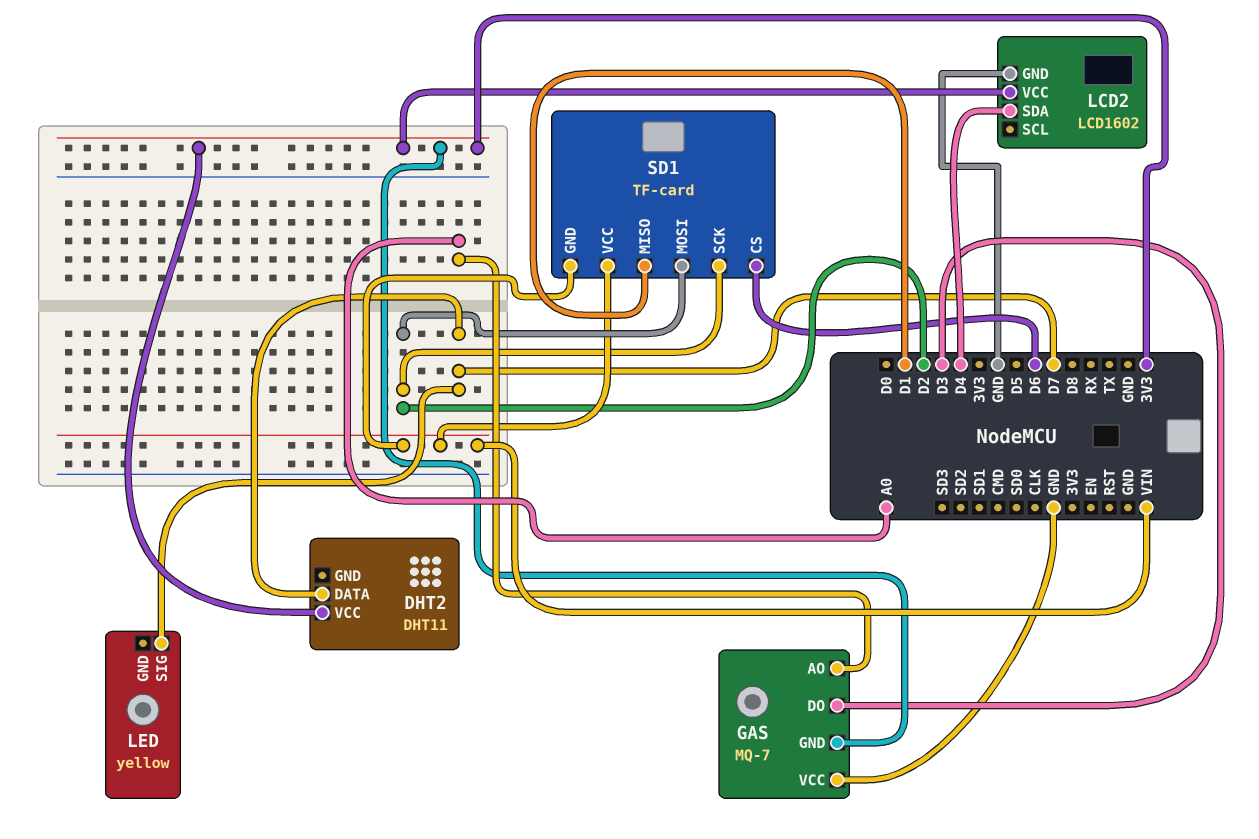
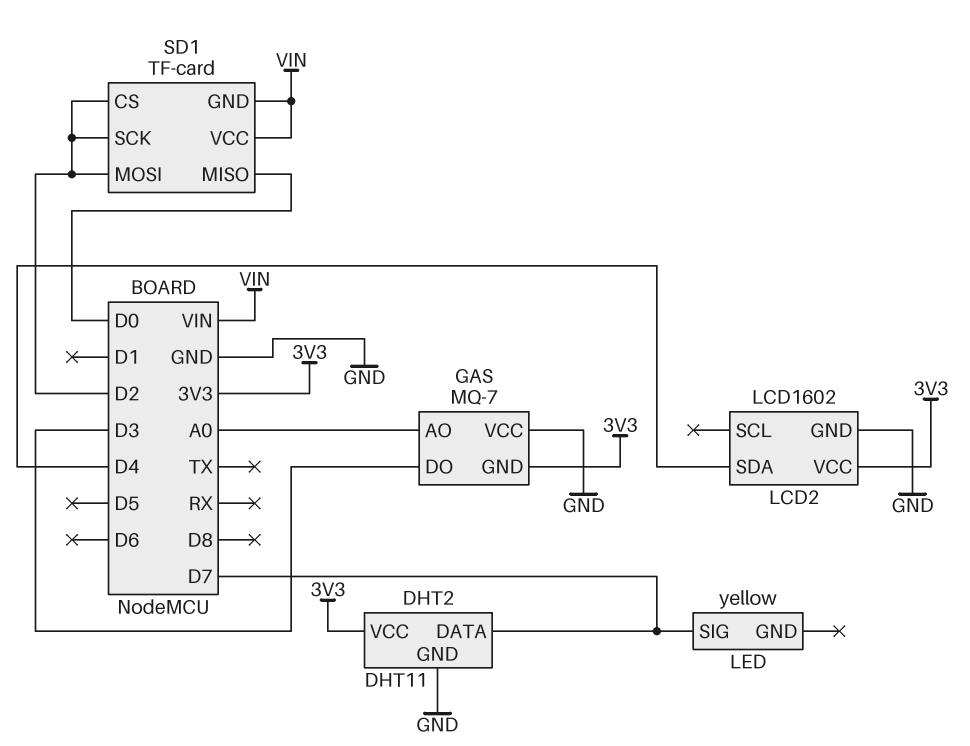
DHT2 pin GND: none -> GND
SD1 pin CS: D6 -> D2
SD1 pin MISO: D1 -> D0

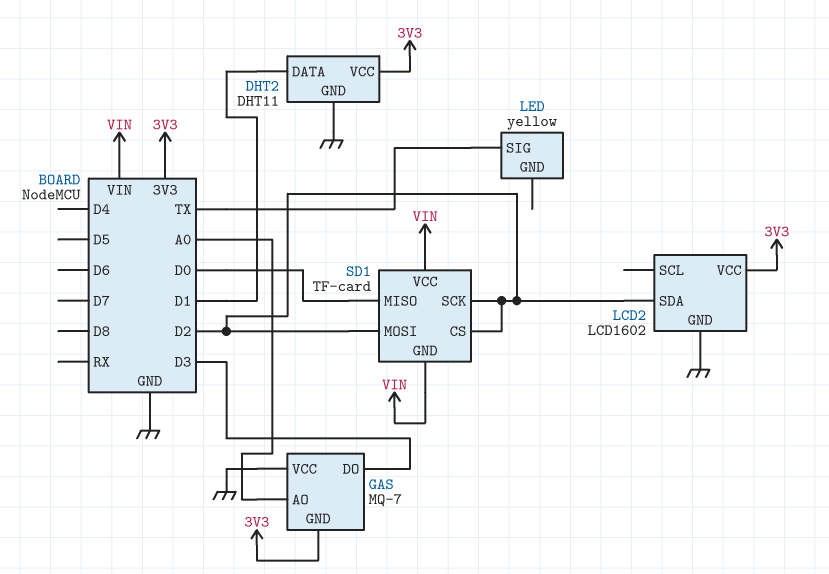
DHT2 pin DATA: D7 -> D1
LCD2 pin SDA: D4 -> D2
LED pin SIG: D7 -> TX

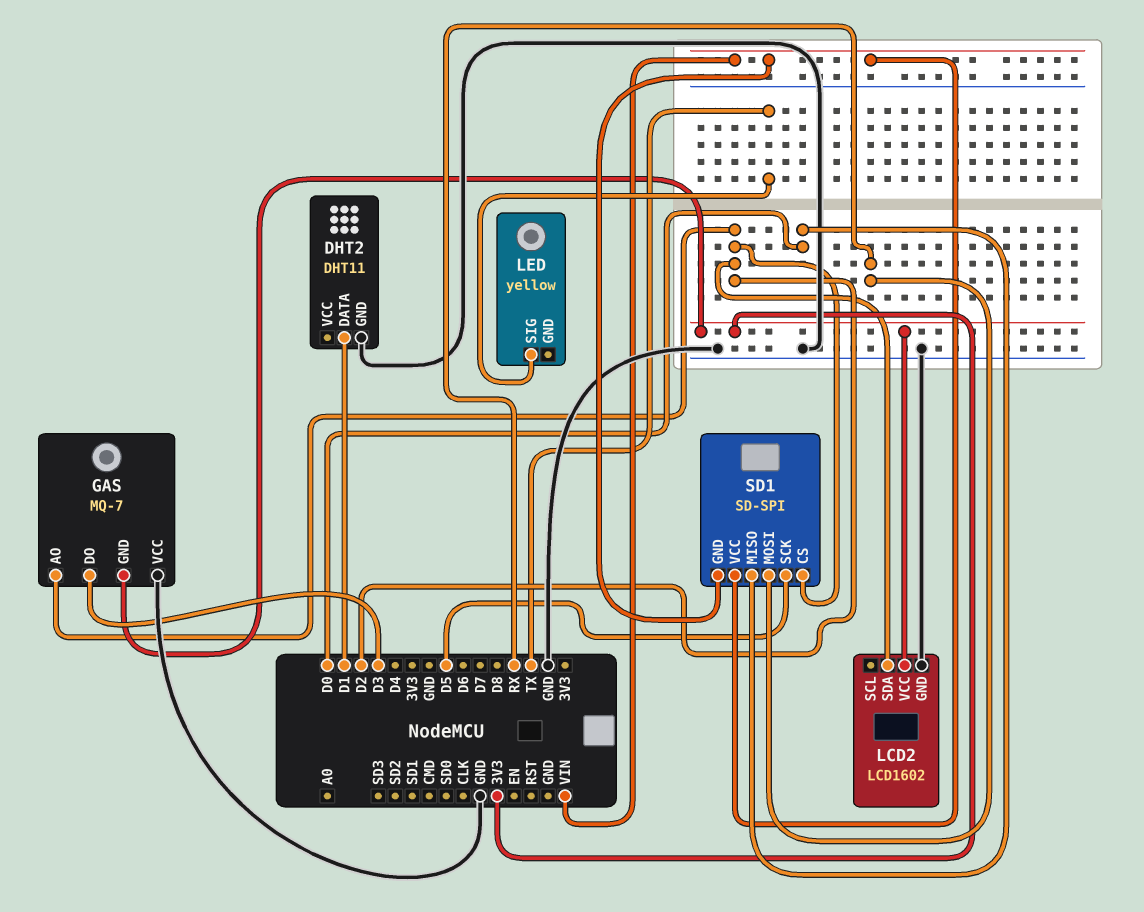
DHT2 pin VCC: 3V3 -> none
GAS pin AO: A0 -> D2
SD1: TF-card -> SD-SPI
SD1 pin MOSI: D2 -> RX
SD1 pin SCK: D2 -> D5

